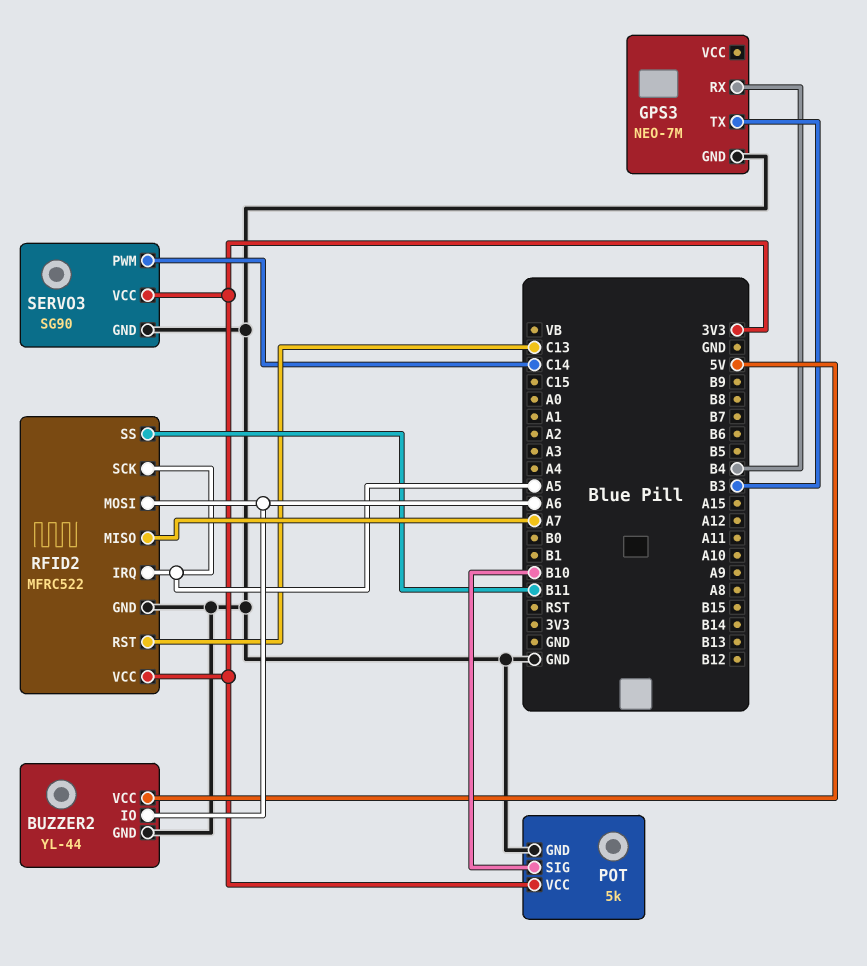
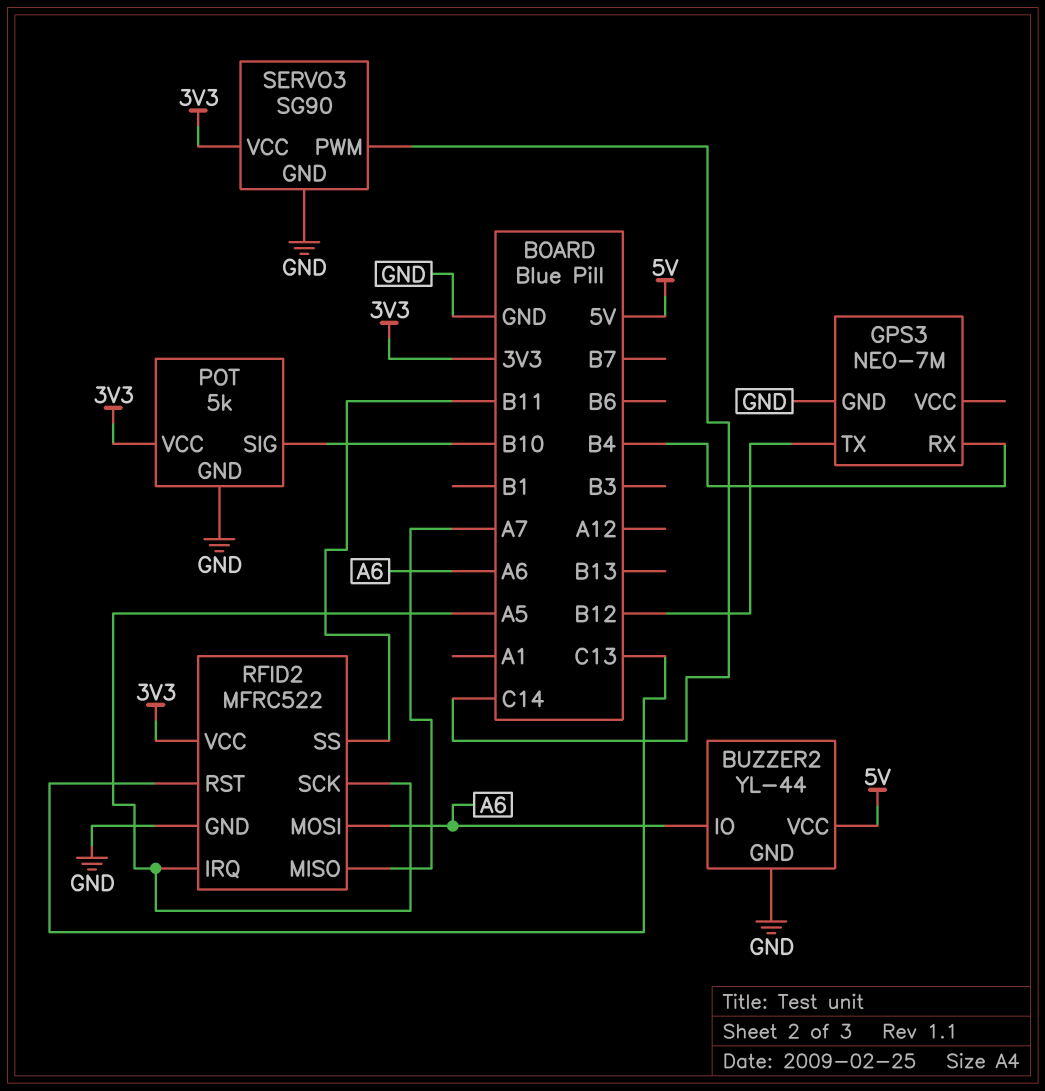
GPS3 pin TX: B3 -> B12

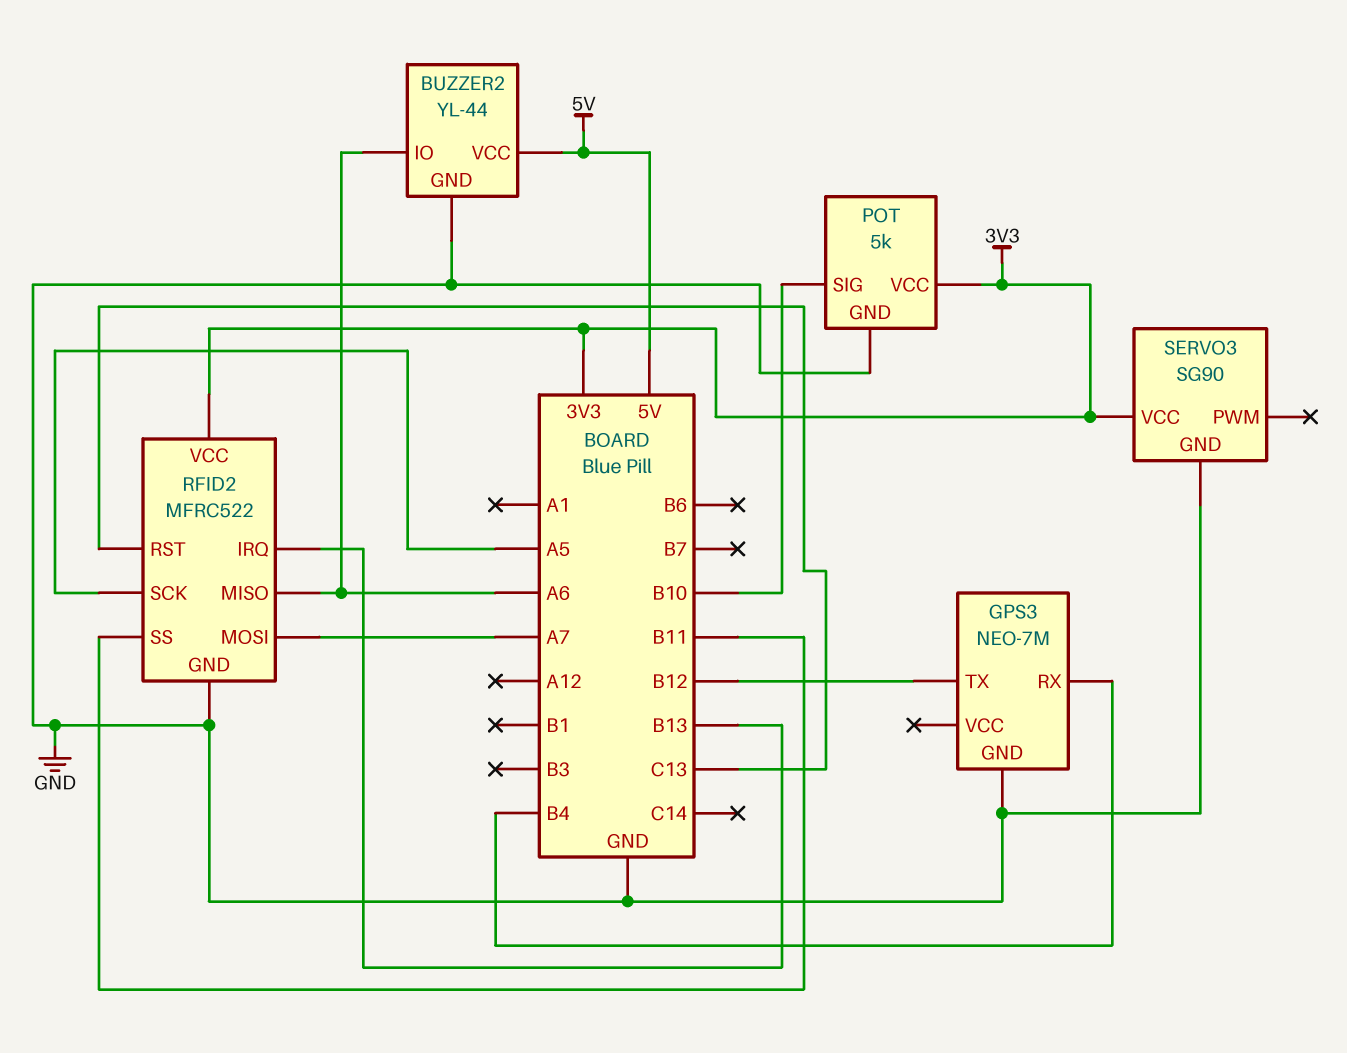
RFID2 pin IRQ: A5 -> B13
RFID2 pin MISO: A7 -> A6
RFID2 pin MOSI: A6 -> A7
SERVO3 pin PWM: C14 -> none

